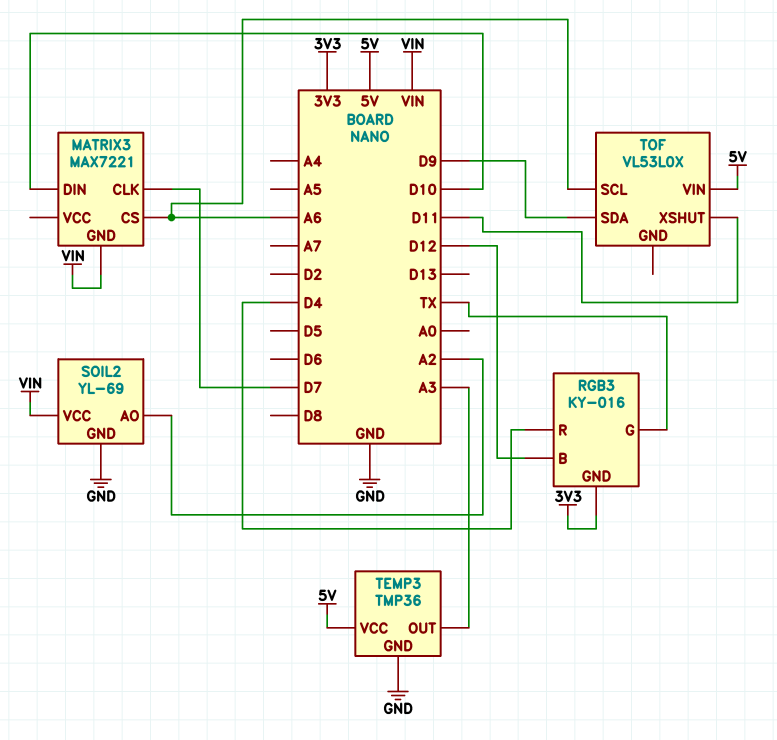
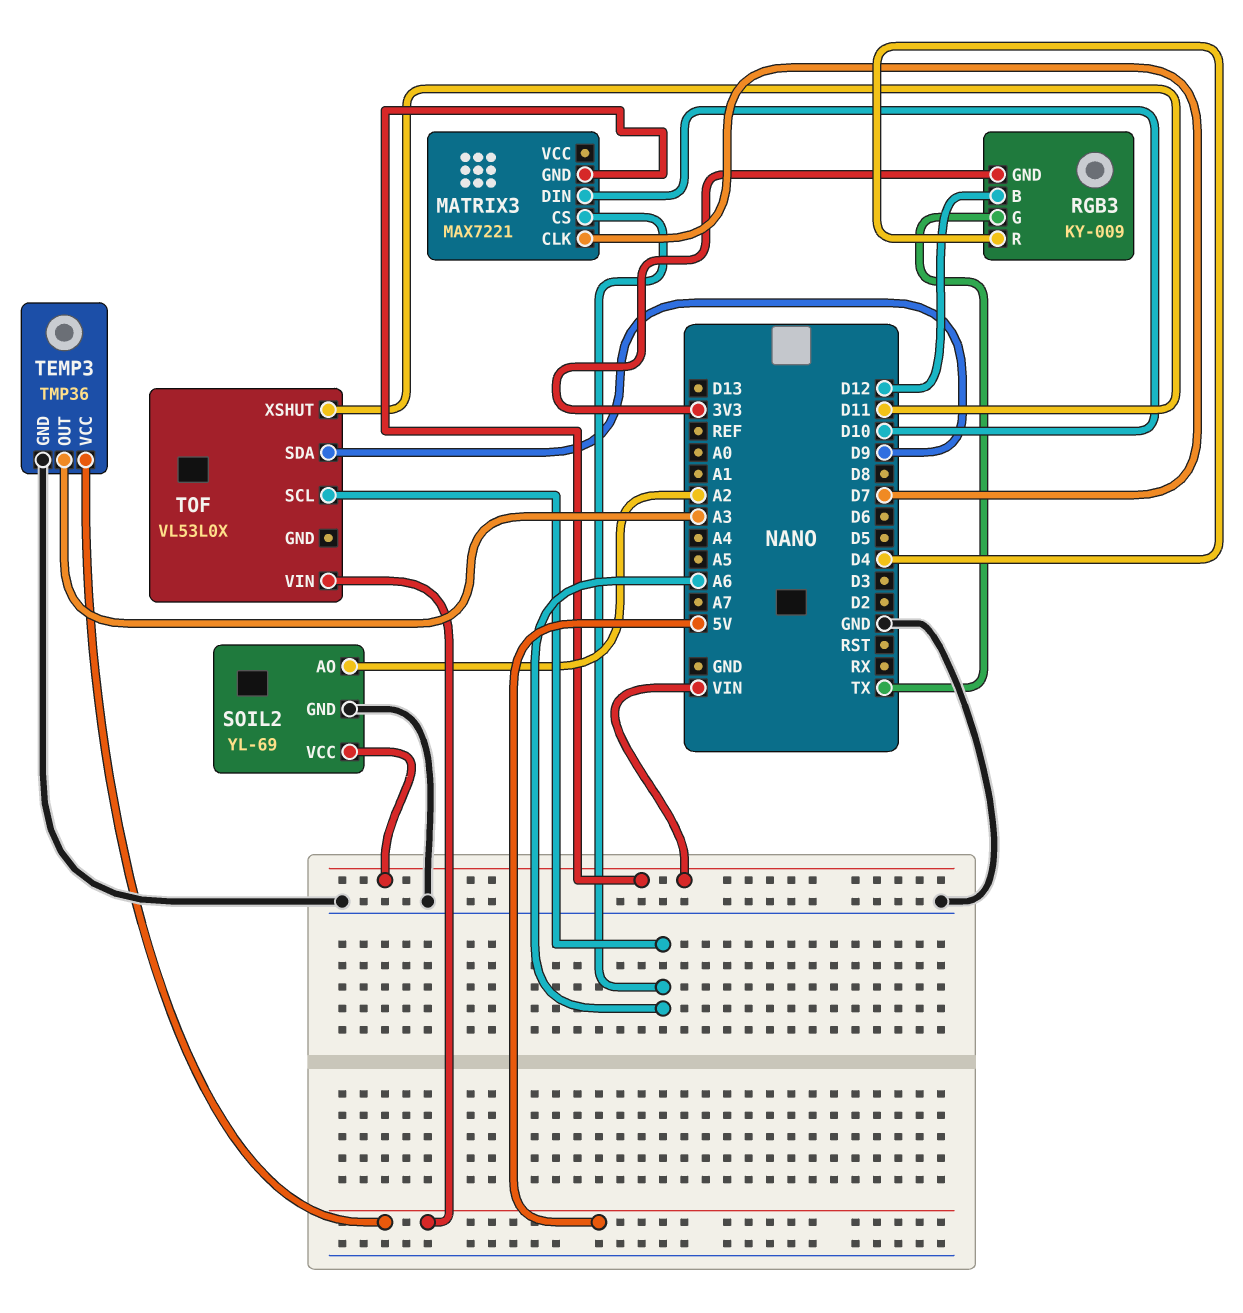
RGB3: KY-016 -> KY-009

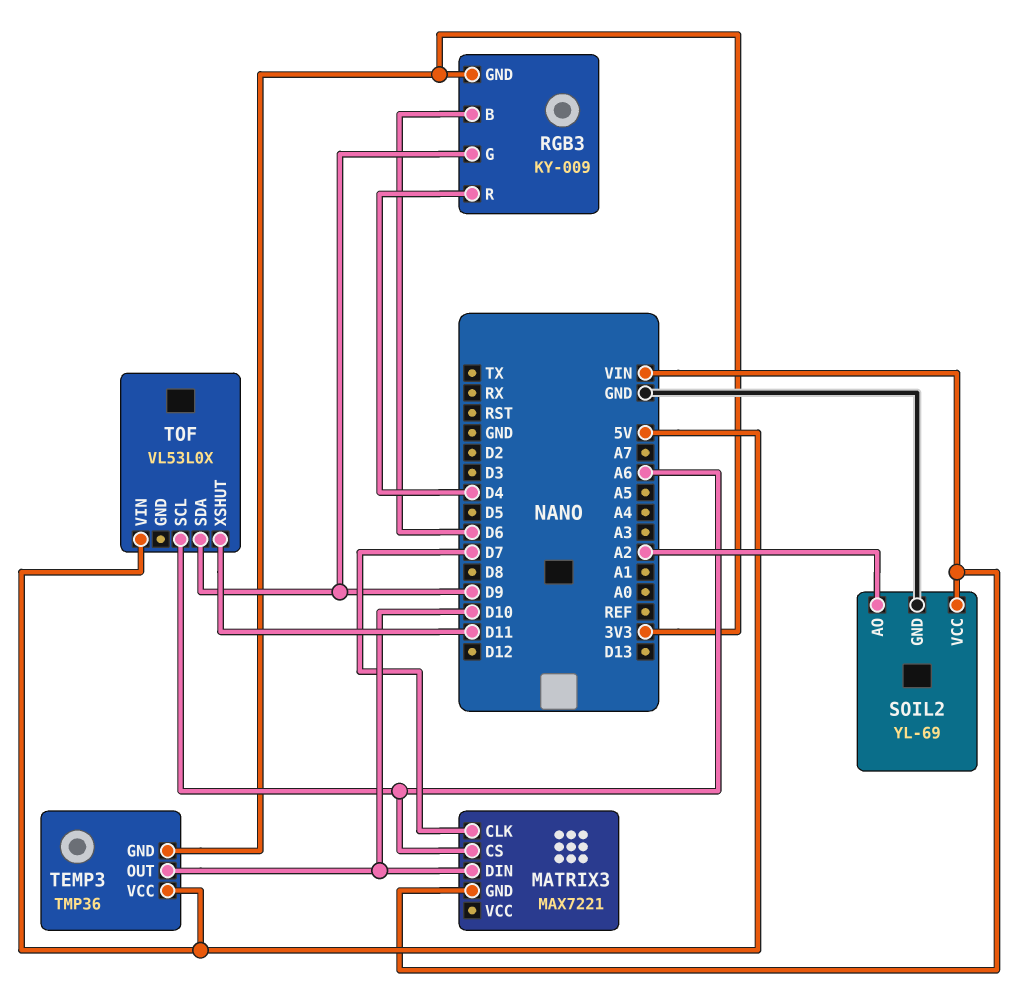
RGB3 pin B: D12 -> D6
RGB3 pin G: TX -> D9
TEMP3 pin GND: GND -> 3V3
TEMP3 pin OUT: A3 -> D10

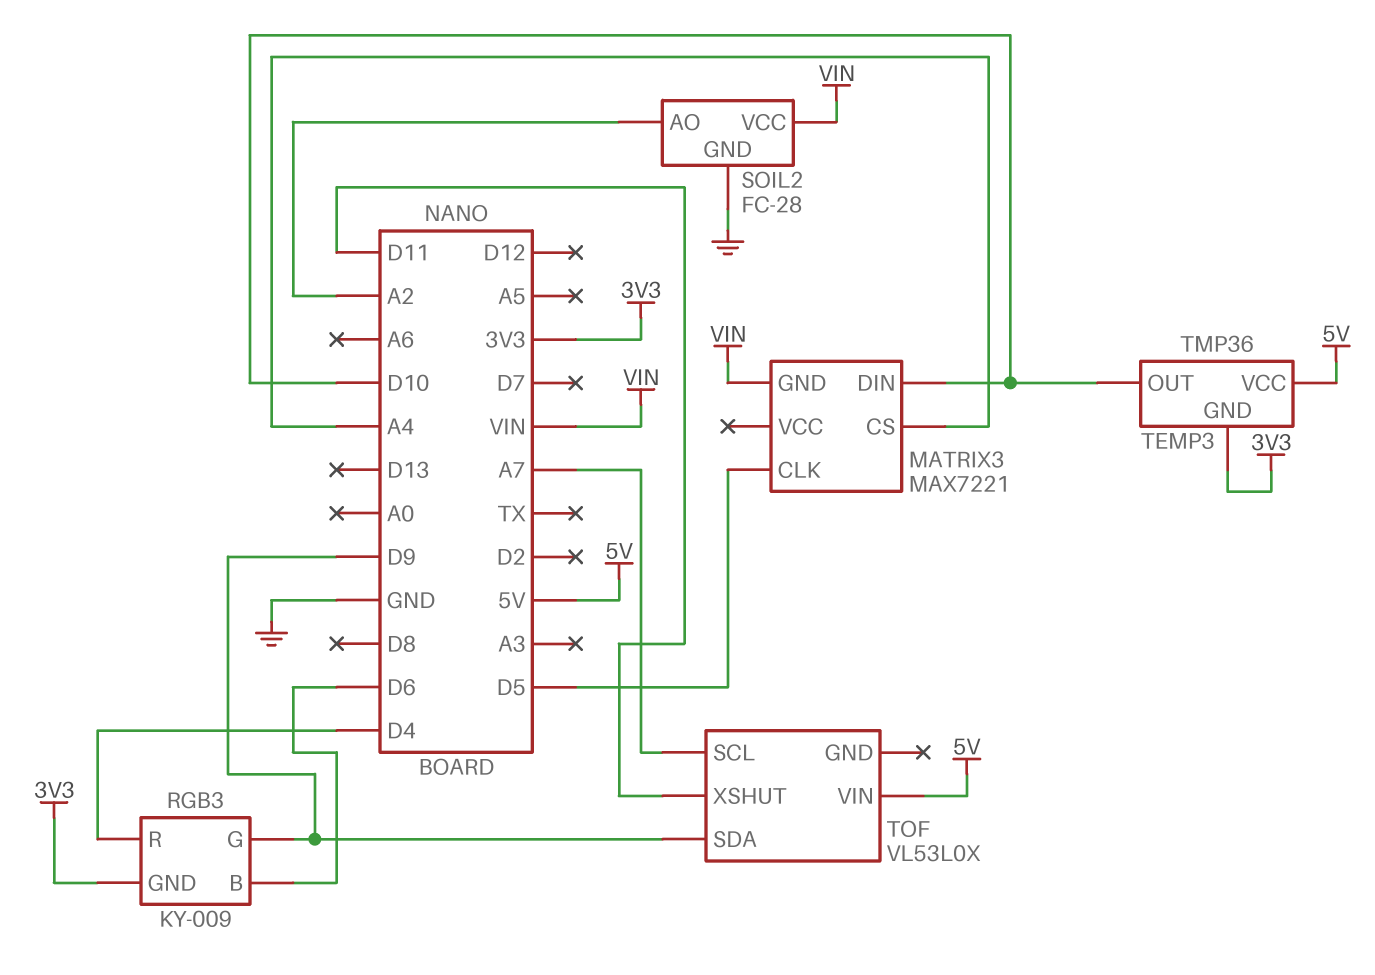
MATRIX3 pin CLK: D7 -> D5
MATRIX3 pin CS: A6 -> A4
SOIL2: YL-69 -> FC-28
TOF pin SCL: A6 -> A7

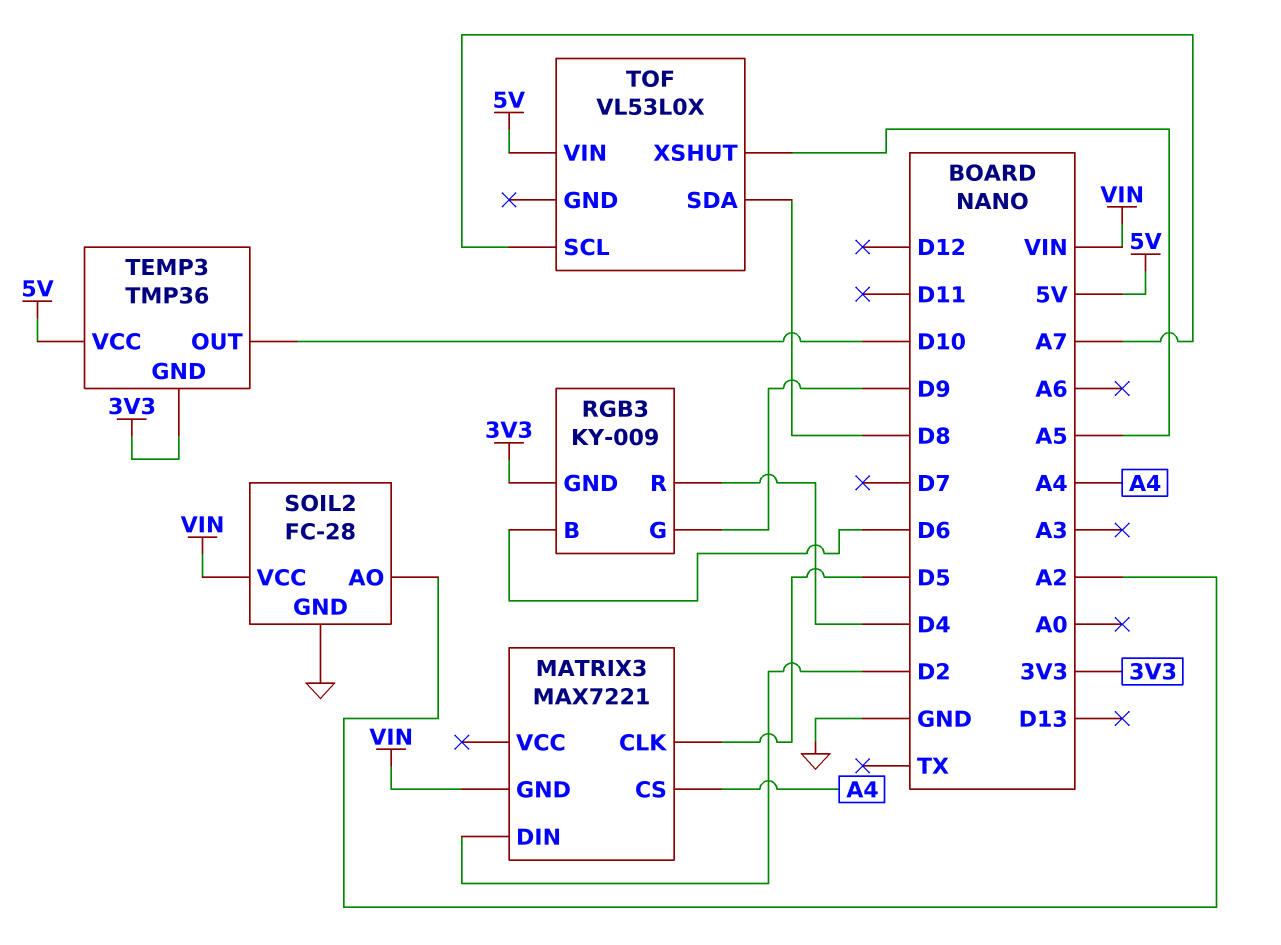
MATRIX3 pin DIN: D10 -> D2
TOF pin SDA: D9 -> D8
TOF pin XSHUT: D11 -> A5

